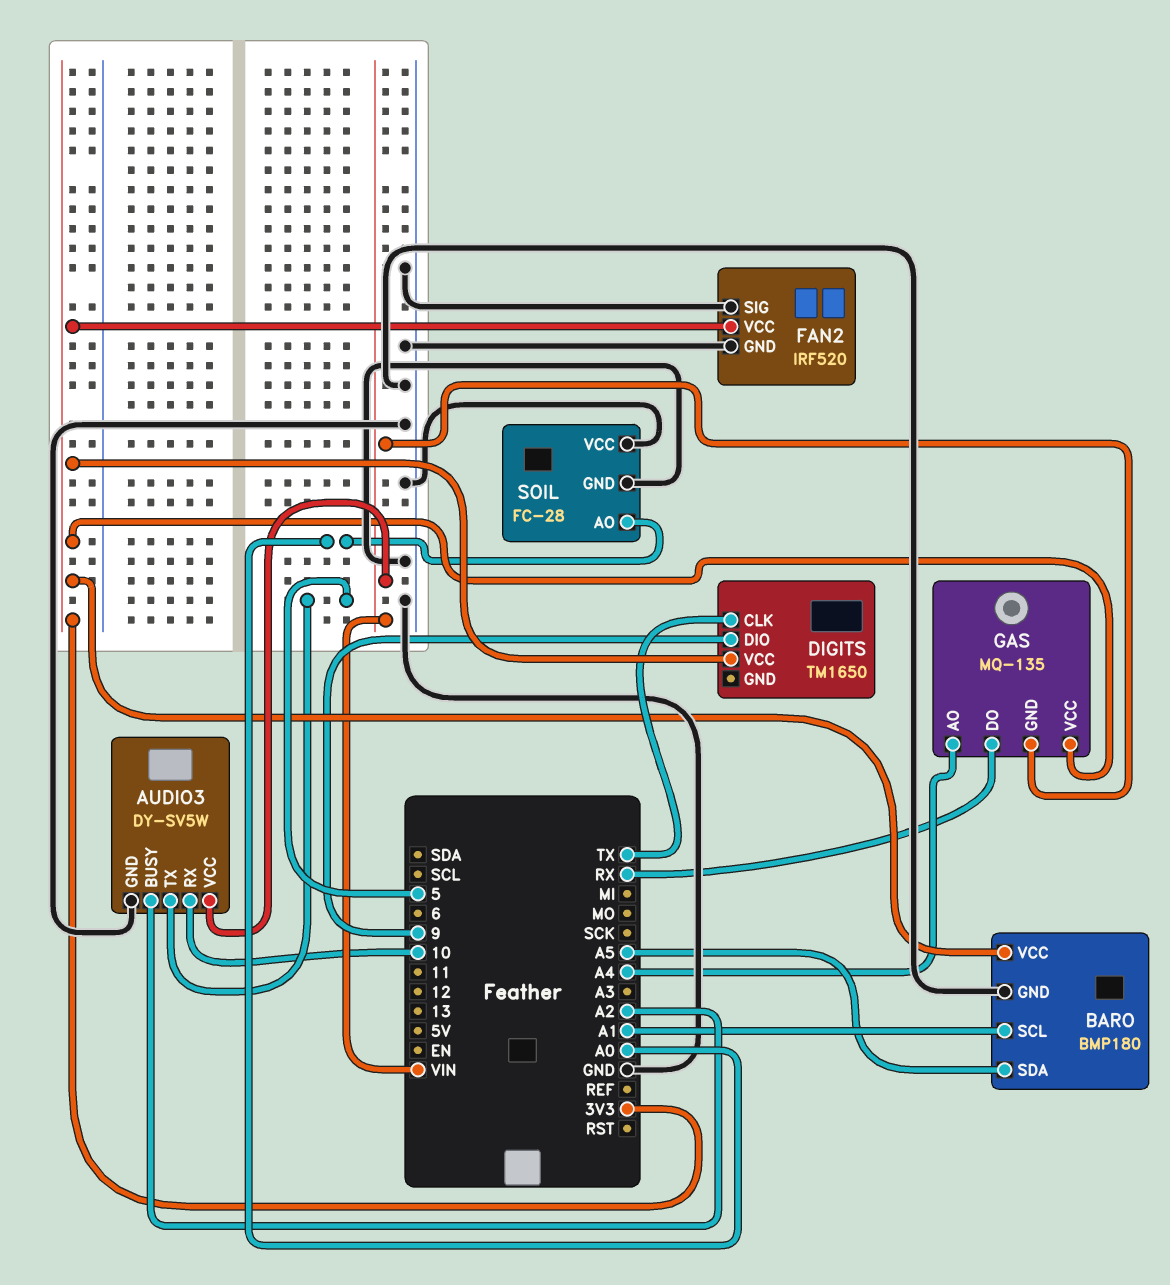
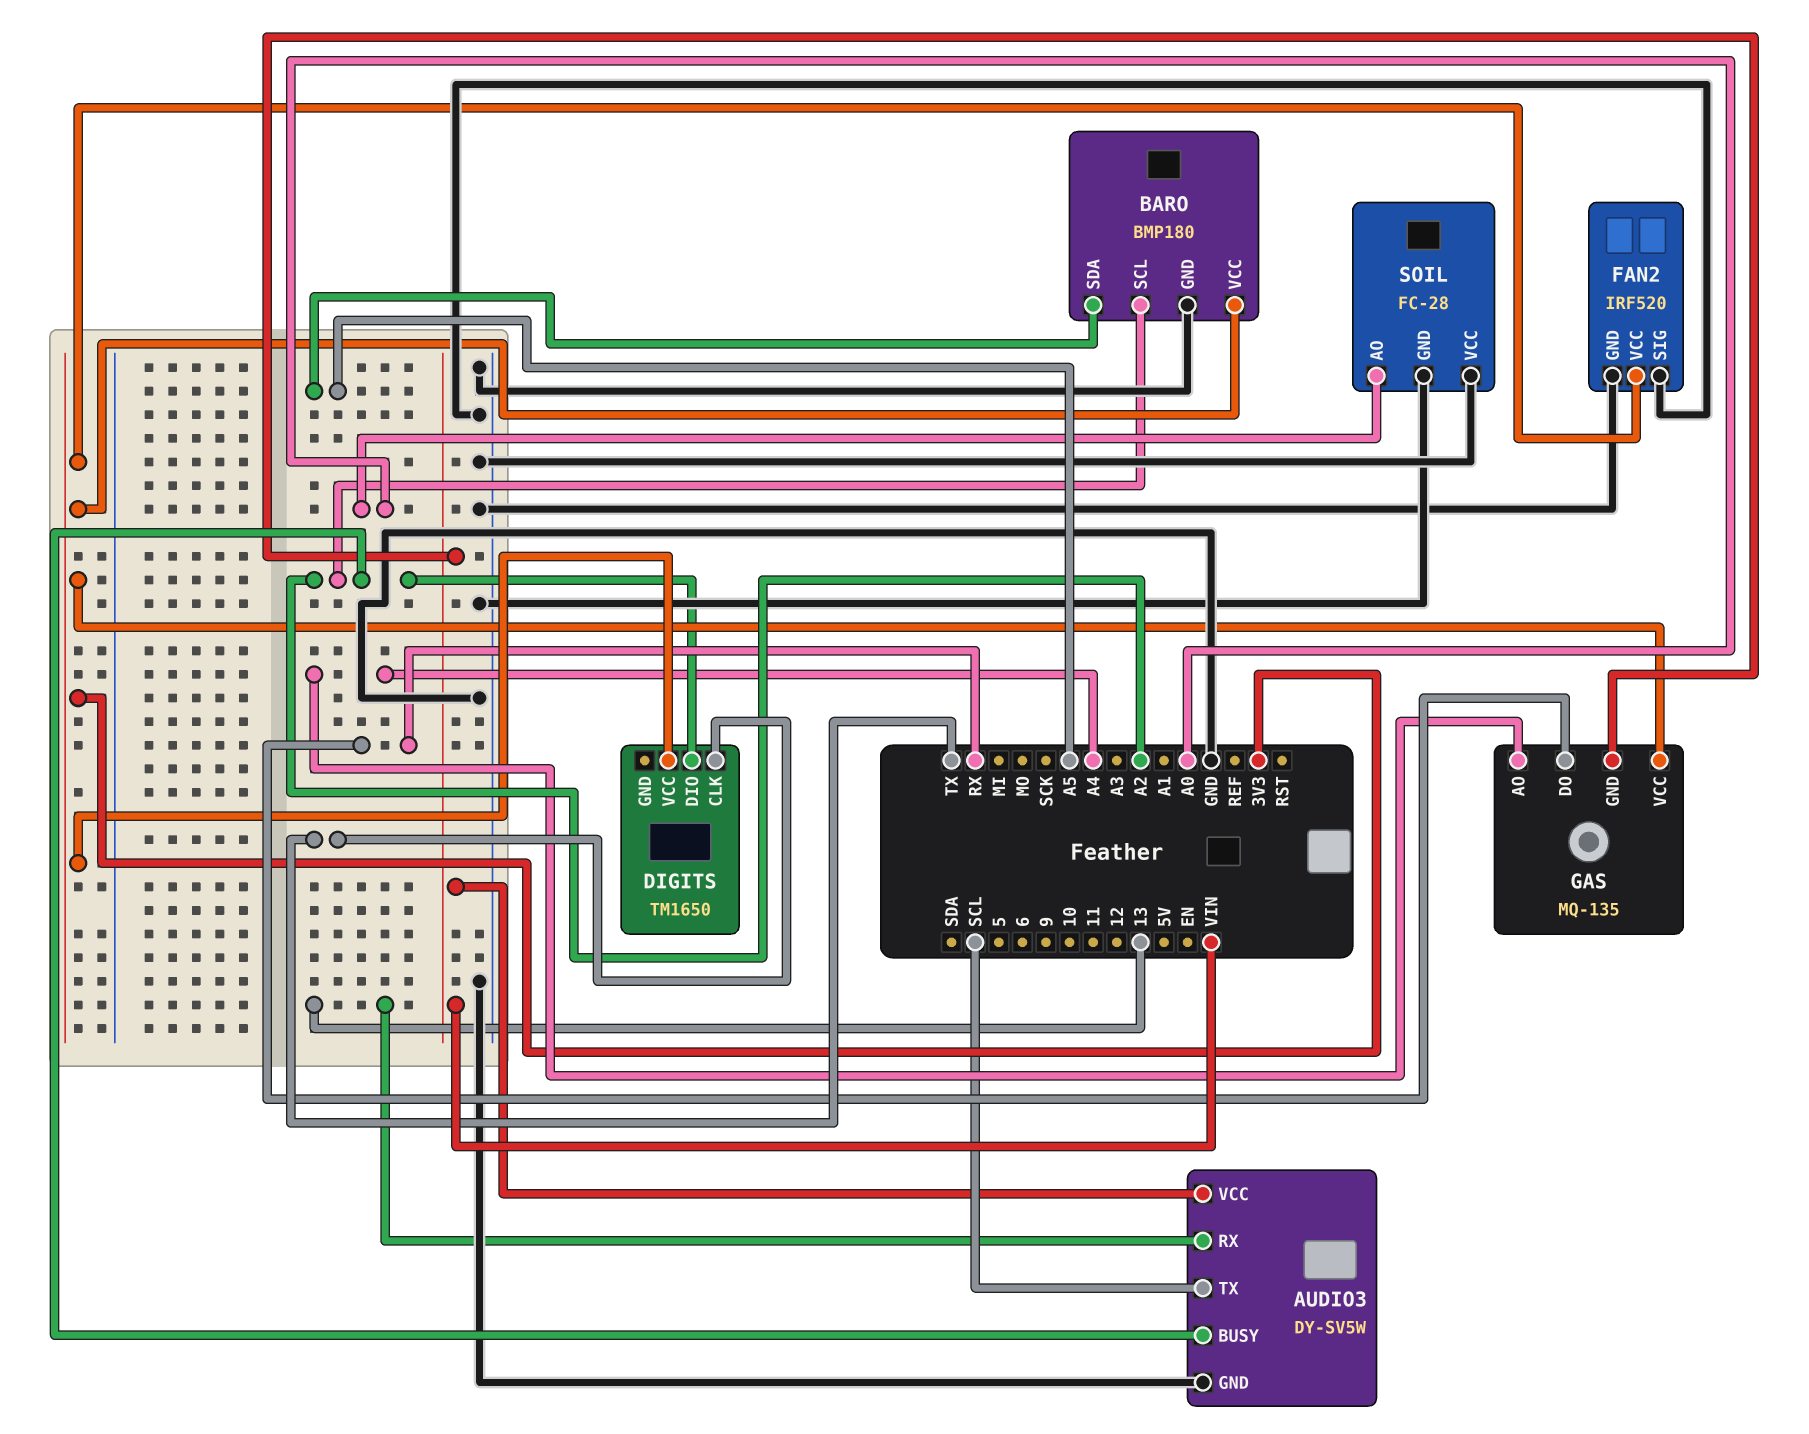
AUDIO3 pin RX: 10 -> 13
AUDIO3 pin TX: 5 -> SCL
BARO pin SCL: A1 -> A2
DIGITS pin DIO: 9 -> A2

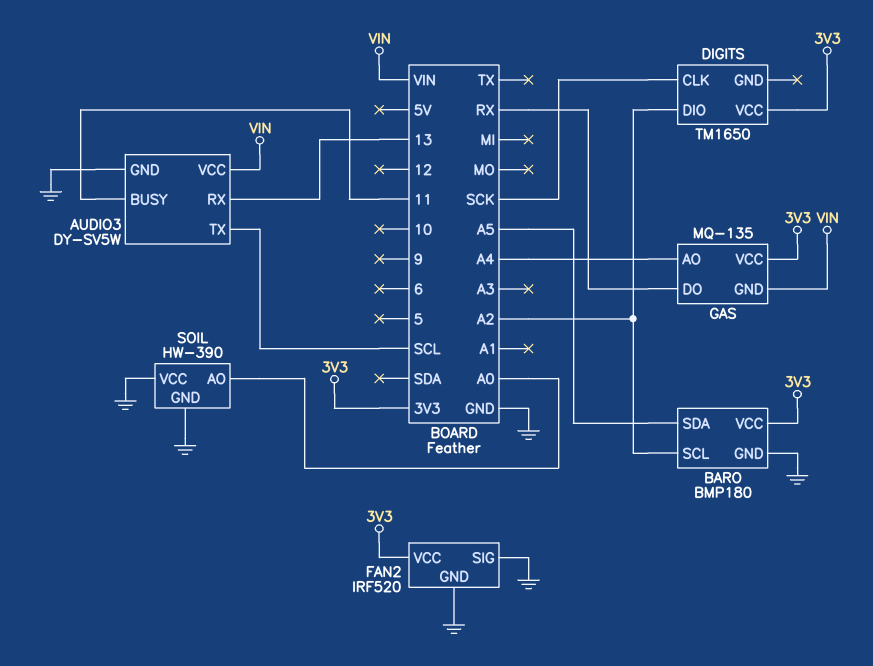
AUDIO3 pin BUSY: A2 -> 11
DIGITS pin CLK: TX -> SCK
SOIL: FC-28 -> HW-390

